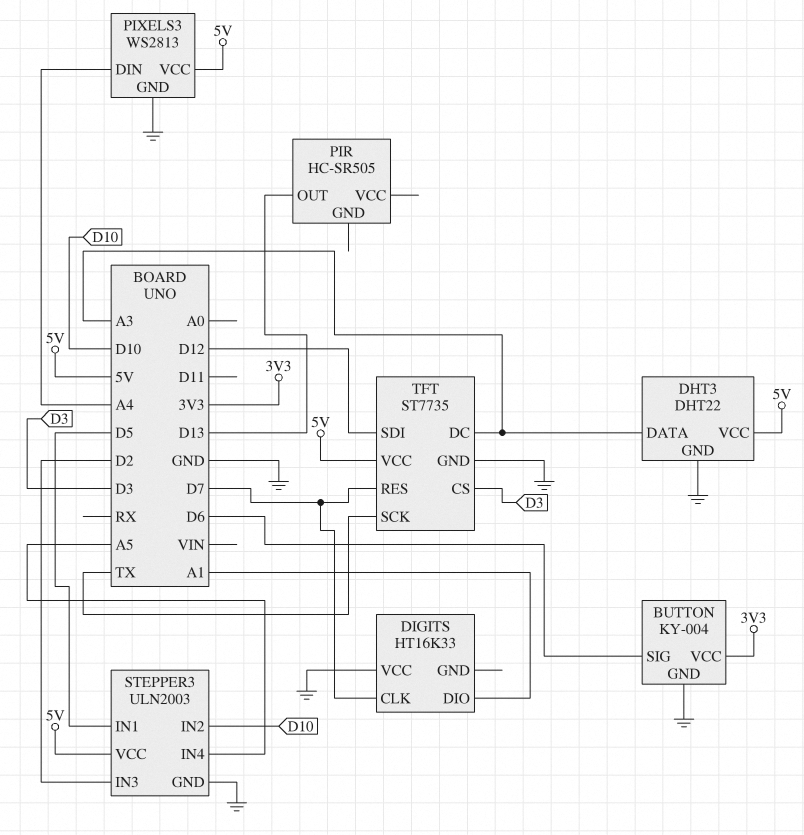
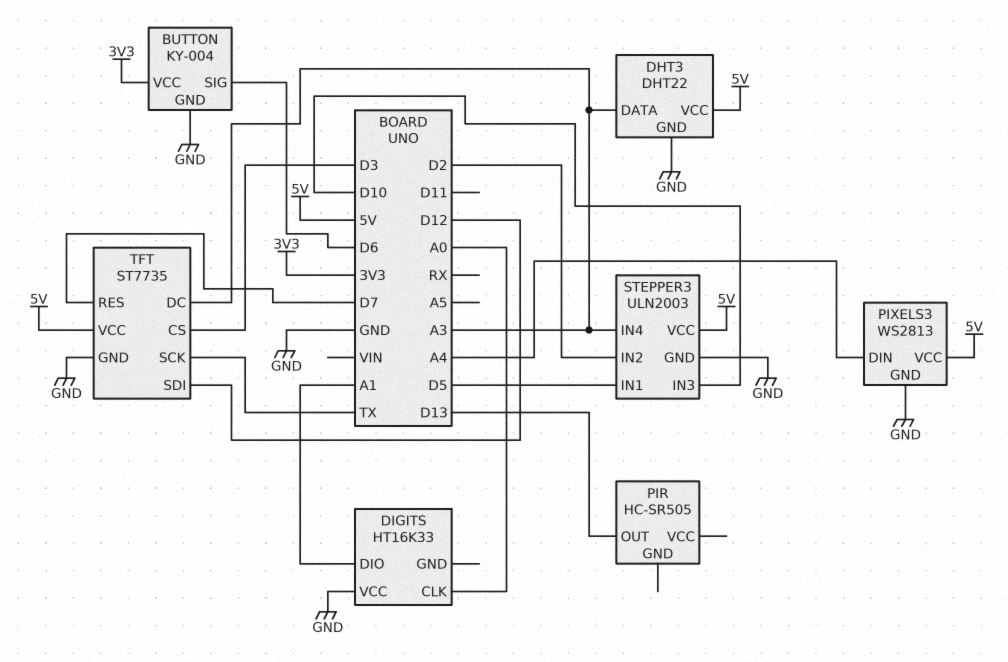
DIGITS pin CLK: D7 -> A0
STEPPER3 pin IN2: D10 -> D2
STEPPER3 pin IN3: D2 -> D10
STEPPER3 pin IN4: A5 -> A3

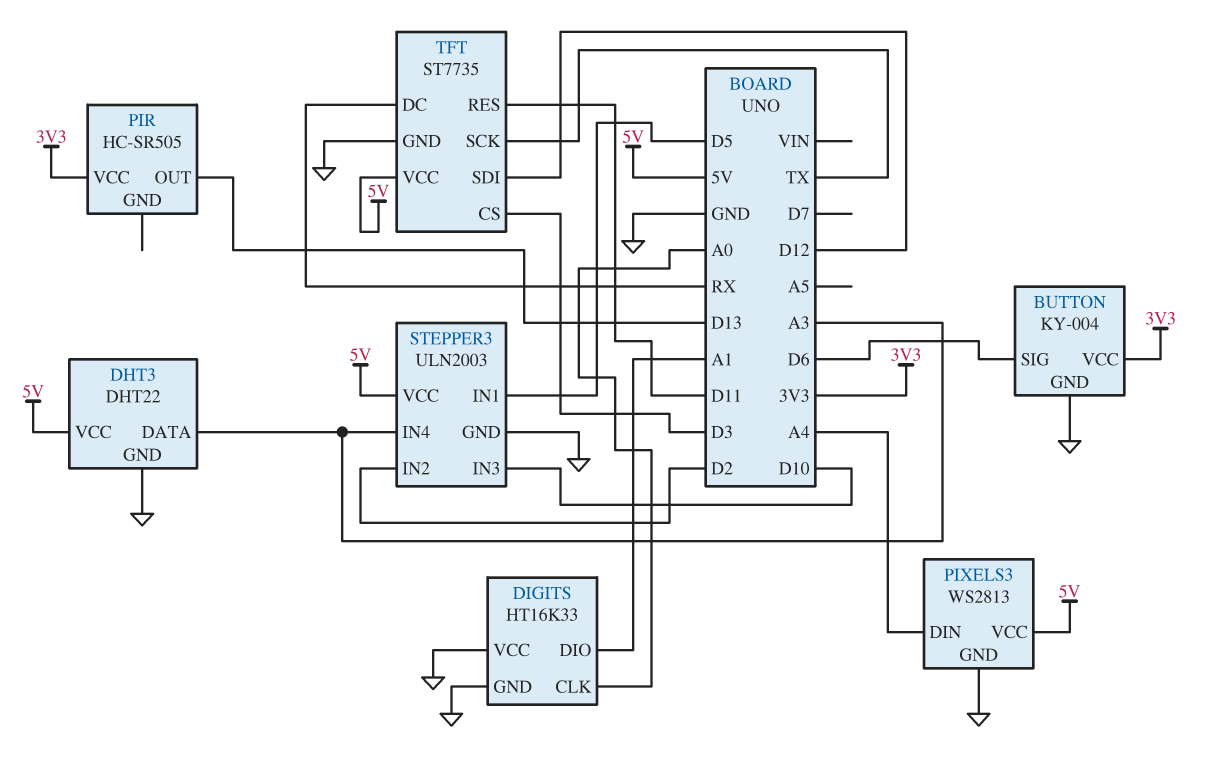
DIGITS pin GND: none -> GND
PIR pin VCC: none -> 3V3
TFT pin DC: A3 -> RX
TFT pin RES: D7 -> D11

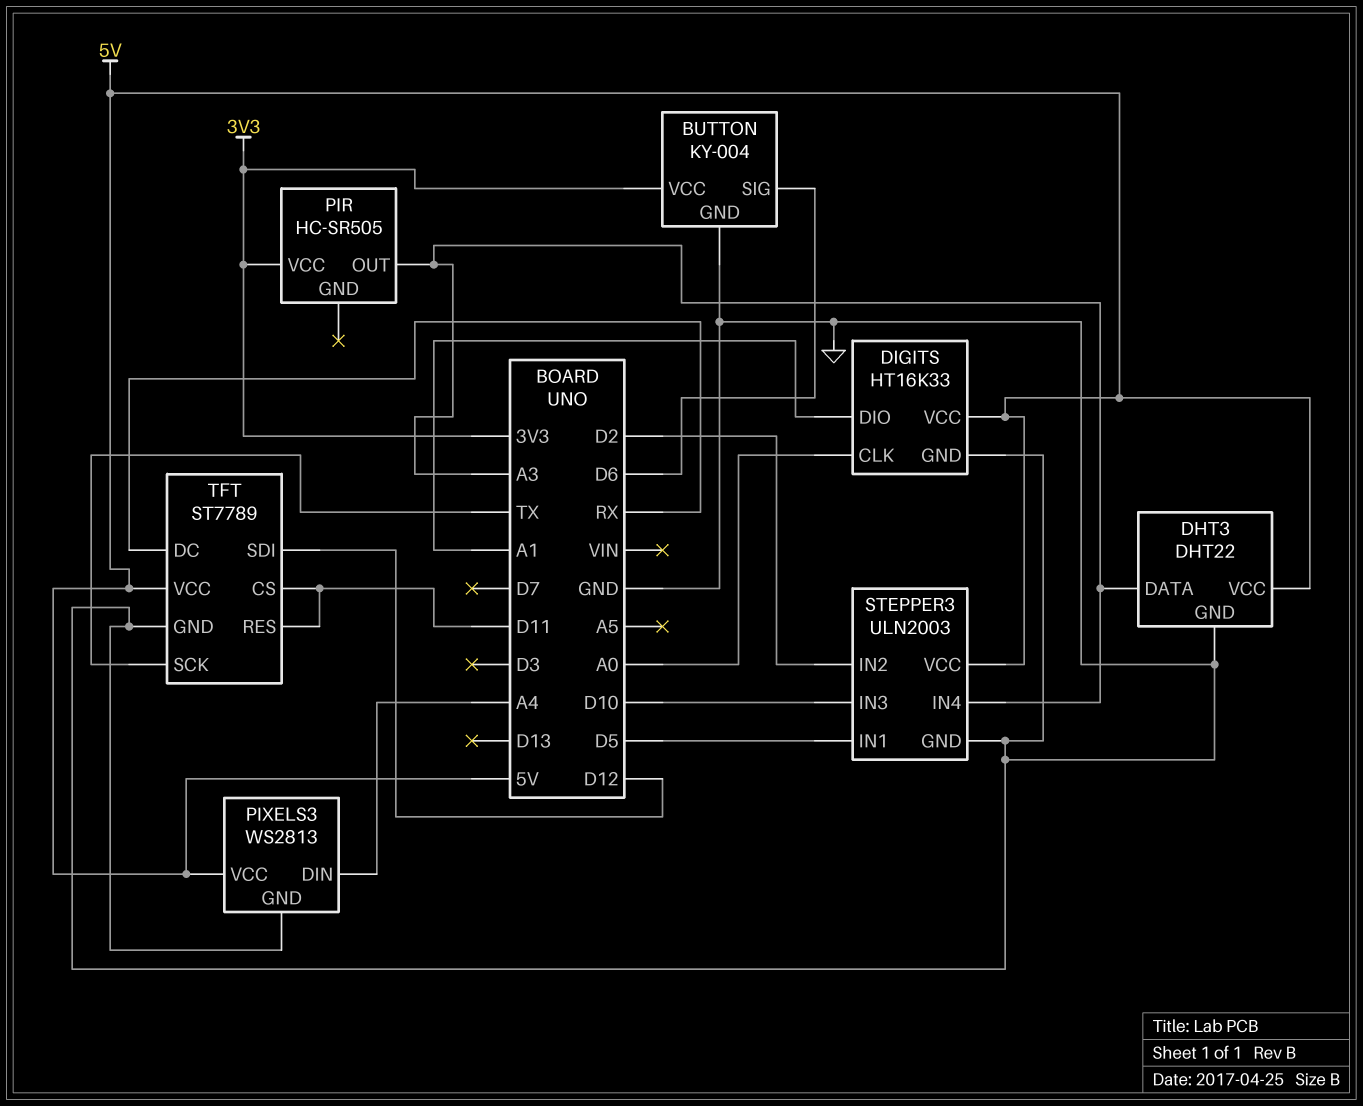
DIGITS pin VCC: GND -> 5V
PIR pin OUT: D13 -> A3
TFT: ST7735 -> ST7789
TFT pin CS: D3 -> D11

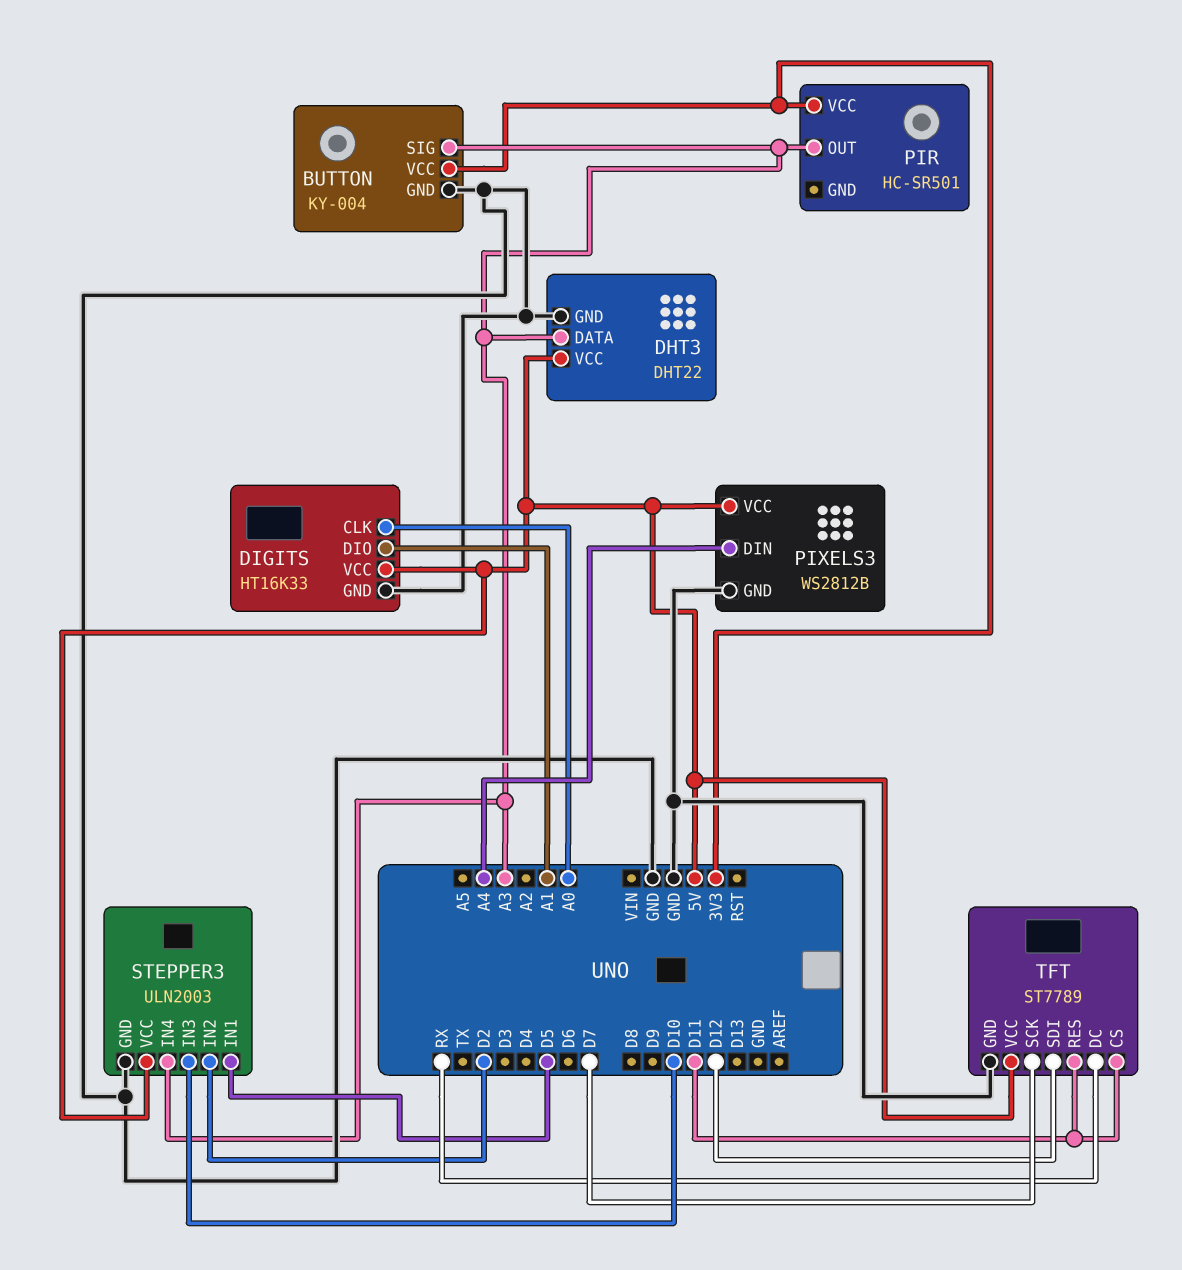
BUTTON pin SIG: D6 -> A3
PIR: HC-SR505 -> HC-SR501
PIXELS3: WS2813 -> WS2812B
TFT pin SCK: TX -> D7

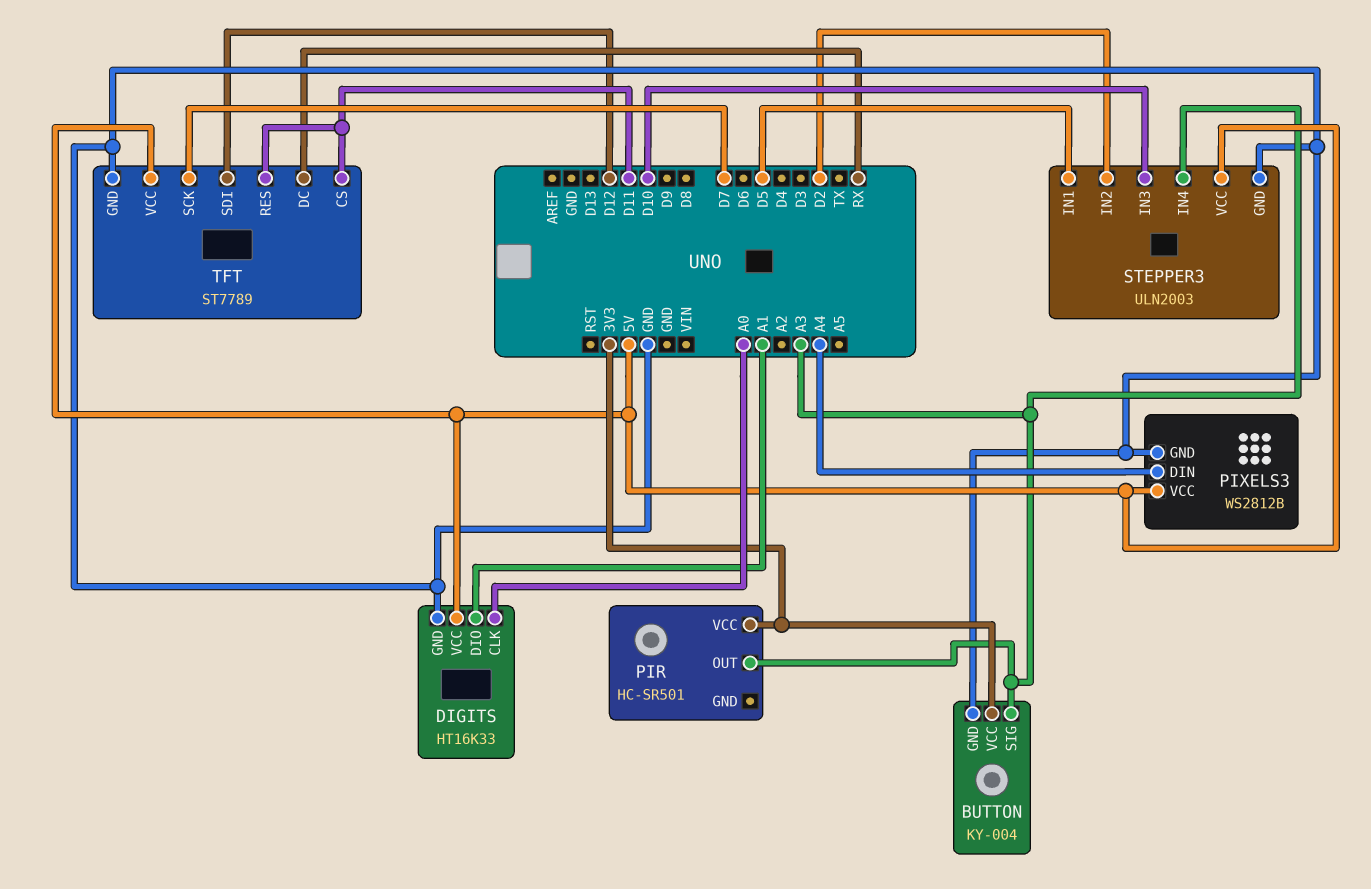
DHT3: DHT22 -> none
DHT3 pin DATA: A3 -> none
DHT3 pin GND: GND -> none
DHT3 pin VCC: 5V -> none

